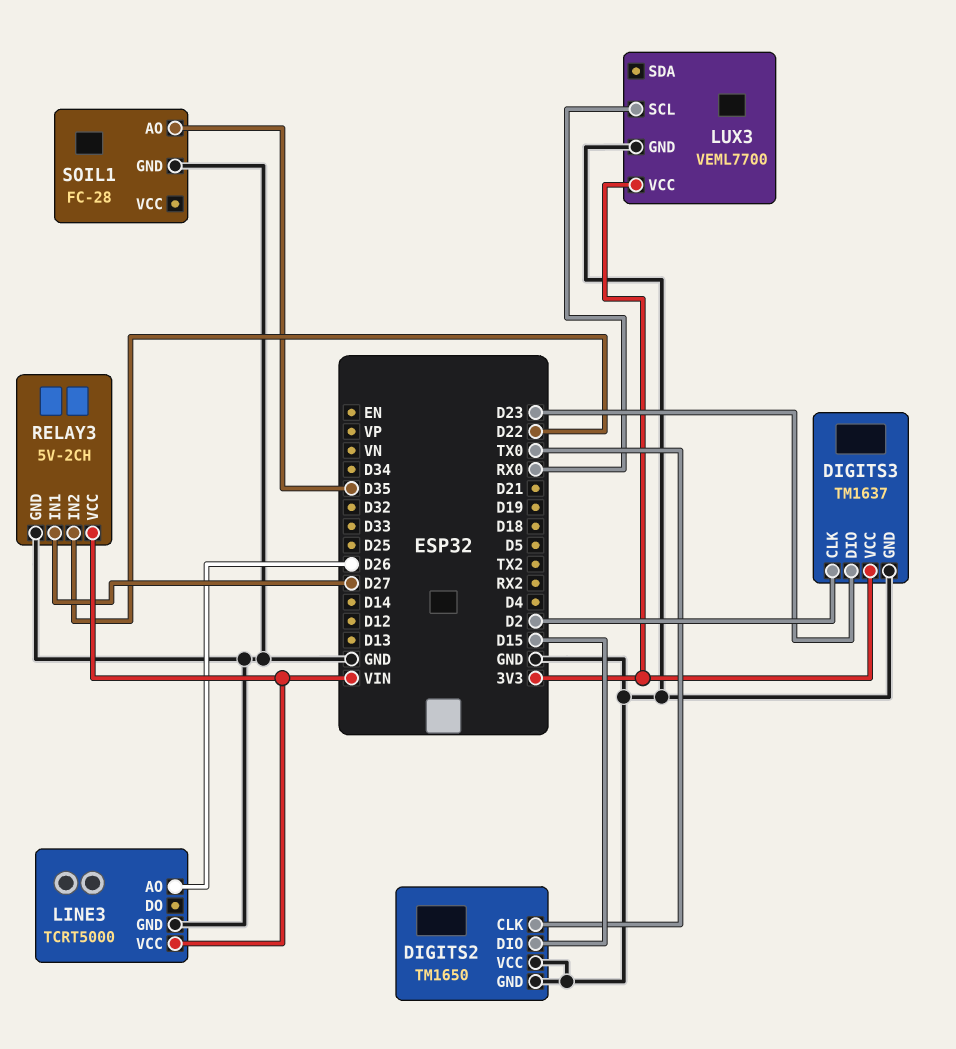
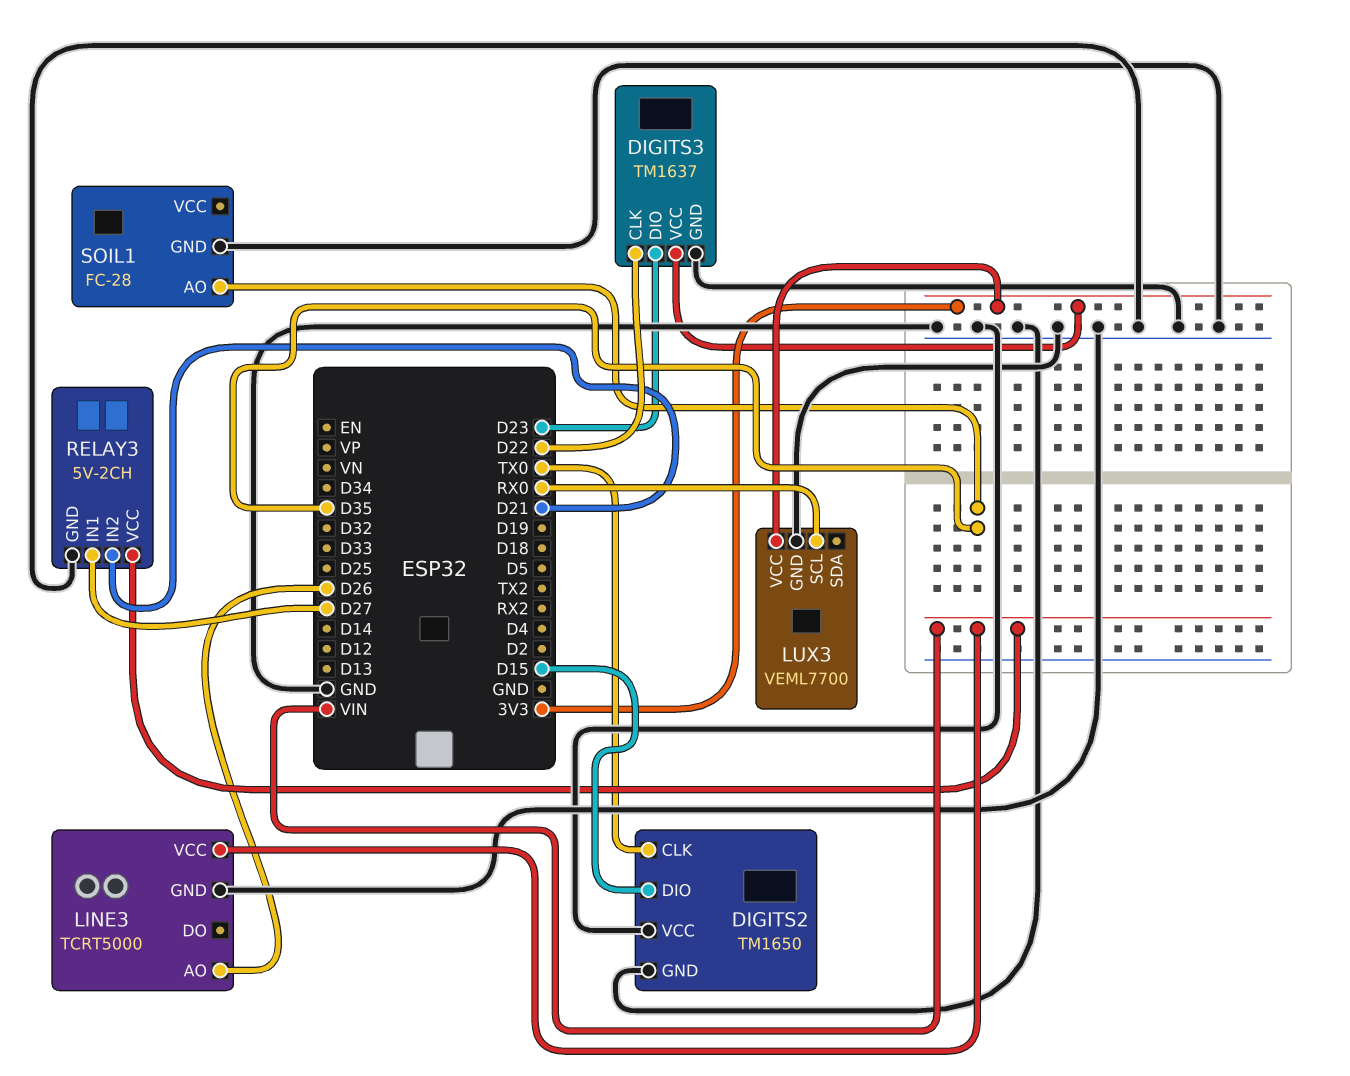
DIGITS3 pin CLK: D2 -> D22
RELAY3 pin IN2: D22 -> D21

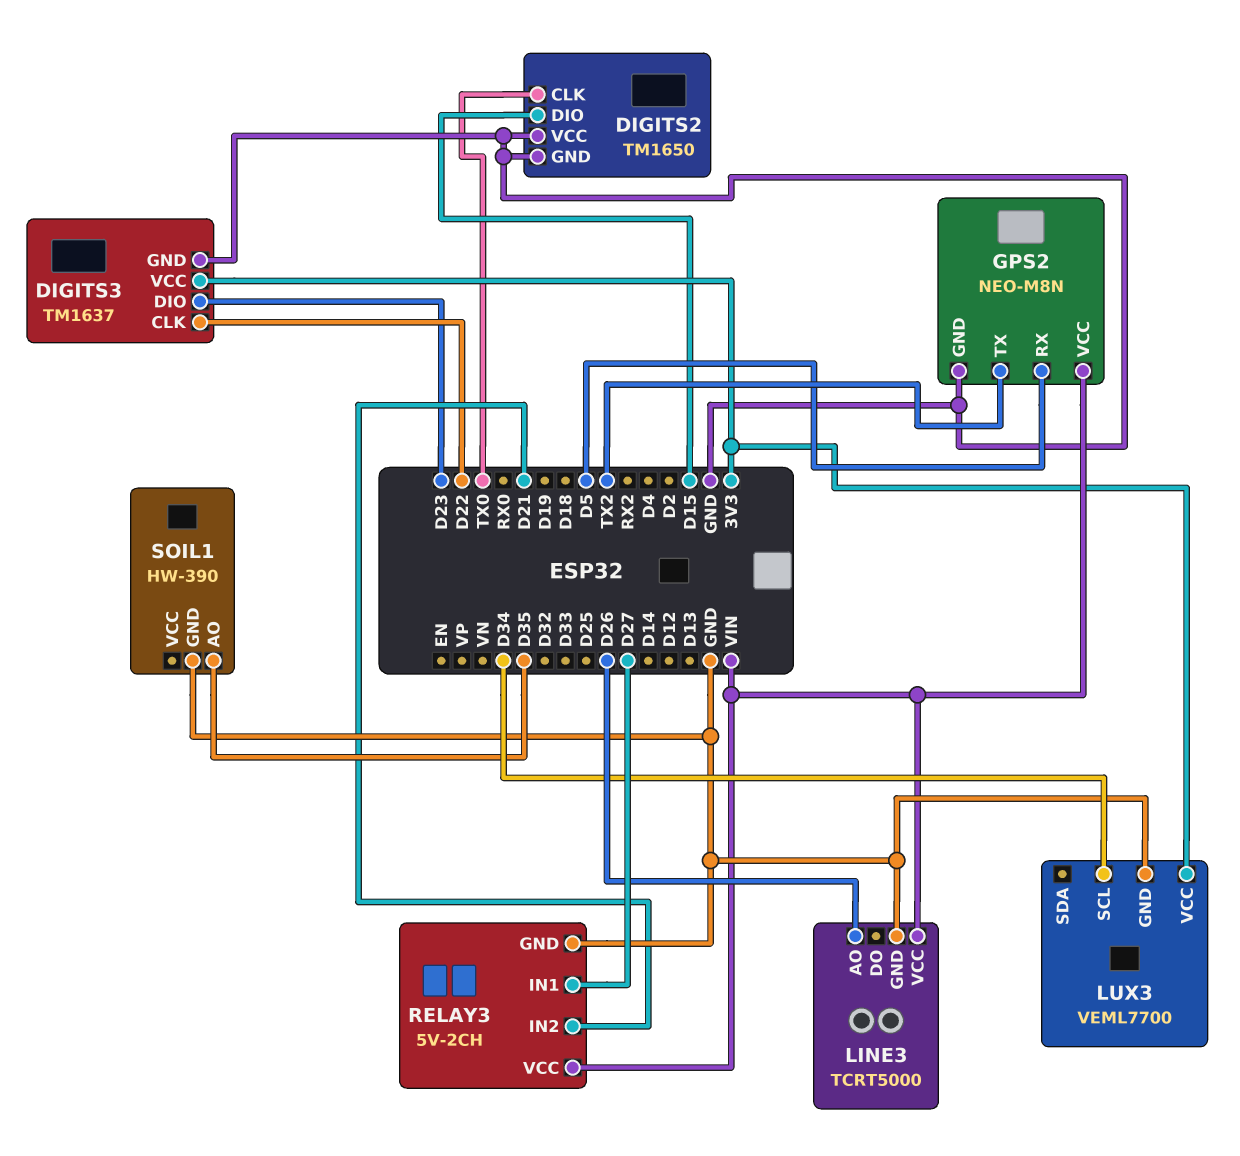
GPS2: none -> NEO-M8N
GPS2 pin GND: none -> GND
GPS2 pin RX: none -> D5
GPS2 pin TX: none -> TX2
GPS2 pin VCC: none -> VIN
LUX3 pin SCL: RX0 -> D34
SOIL1: FC-28 -> HW-390

